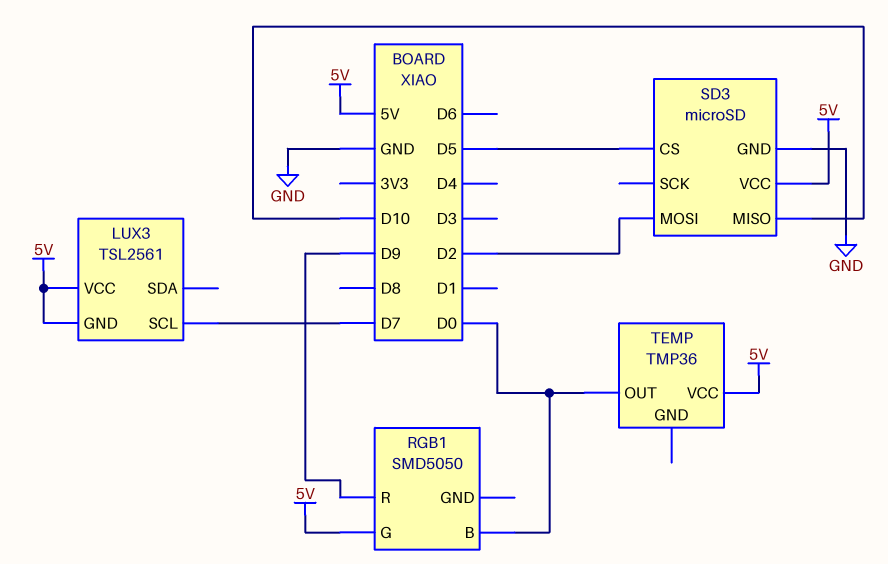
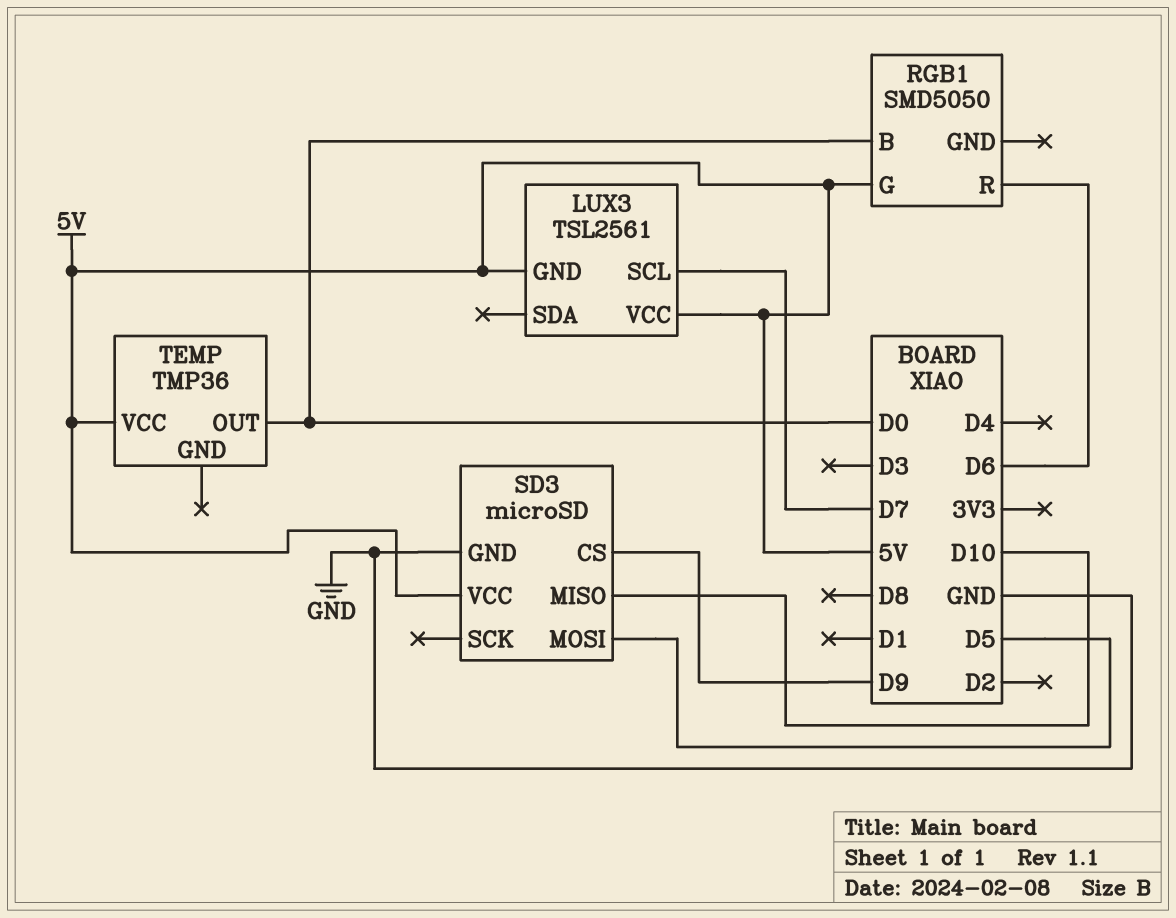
RGB1 pin R: D9 -> D6
SD3 pin CS: D5 -> D9
SD3 pin MOSI: D2 -> D5

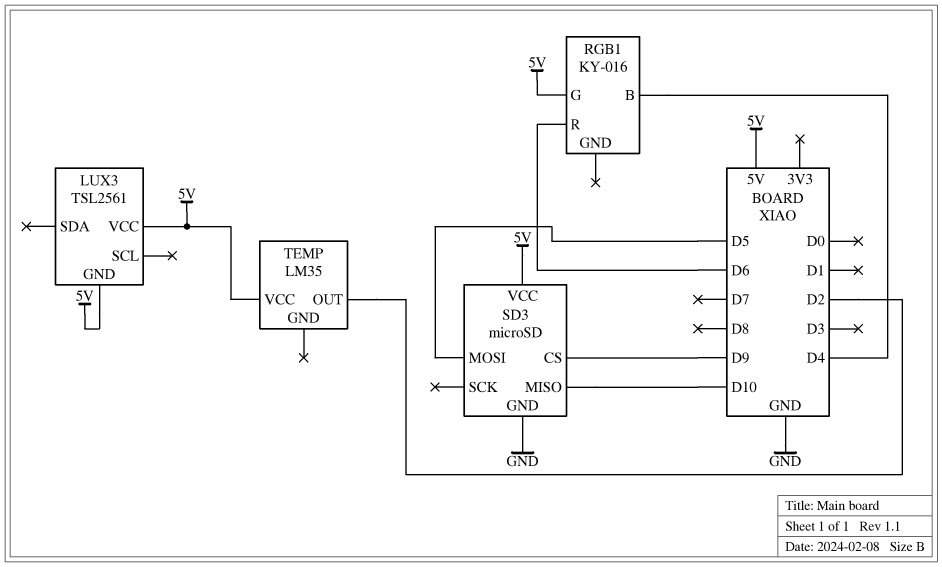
LUX3 pin SCL: D7 -> none
RGB1: SMD5050 -> KY-016
RGB1 pin B: D0 -> D4
TEMP: TMP36 -> LM35
TEMP pin OUT: D0 -> D2

